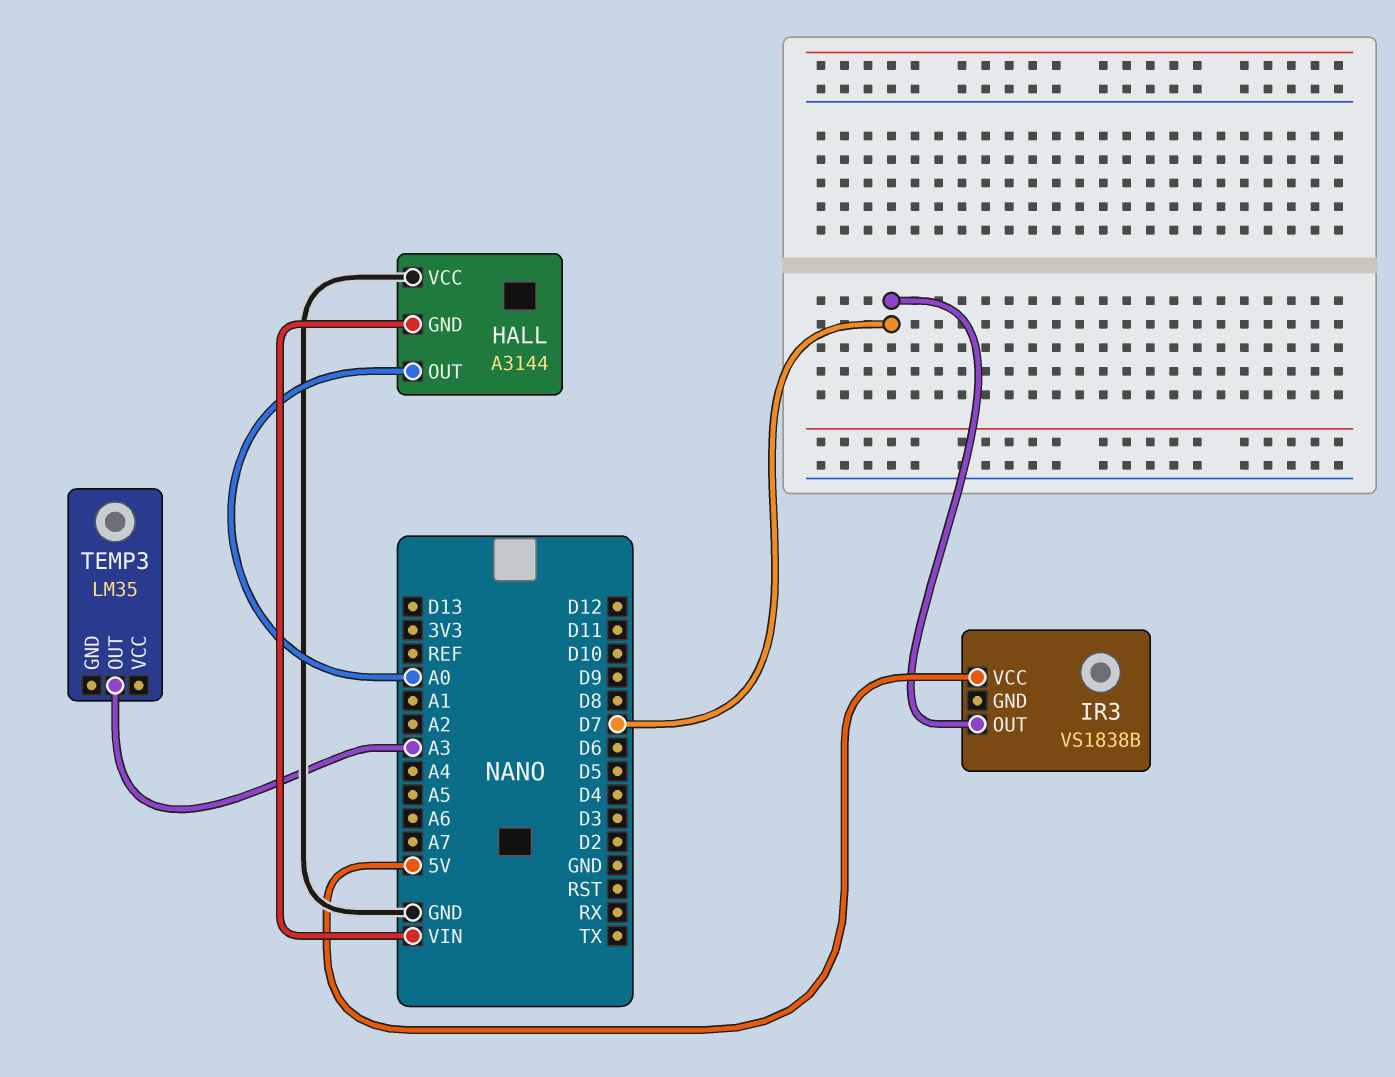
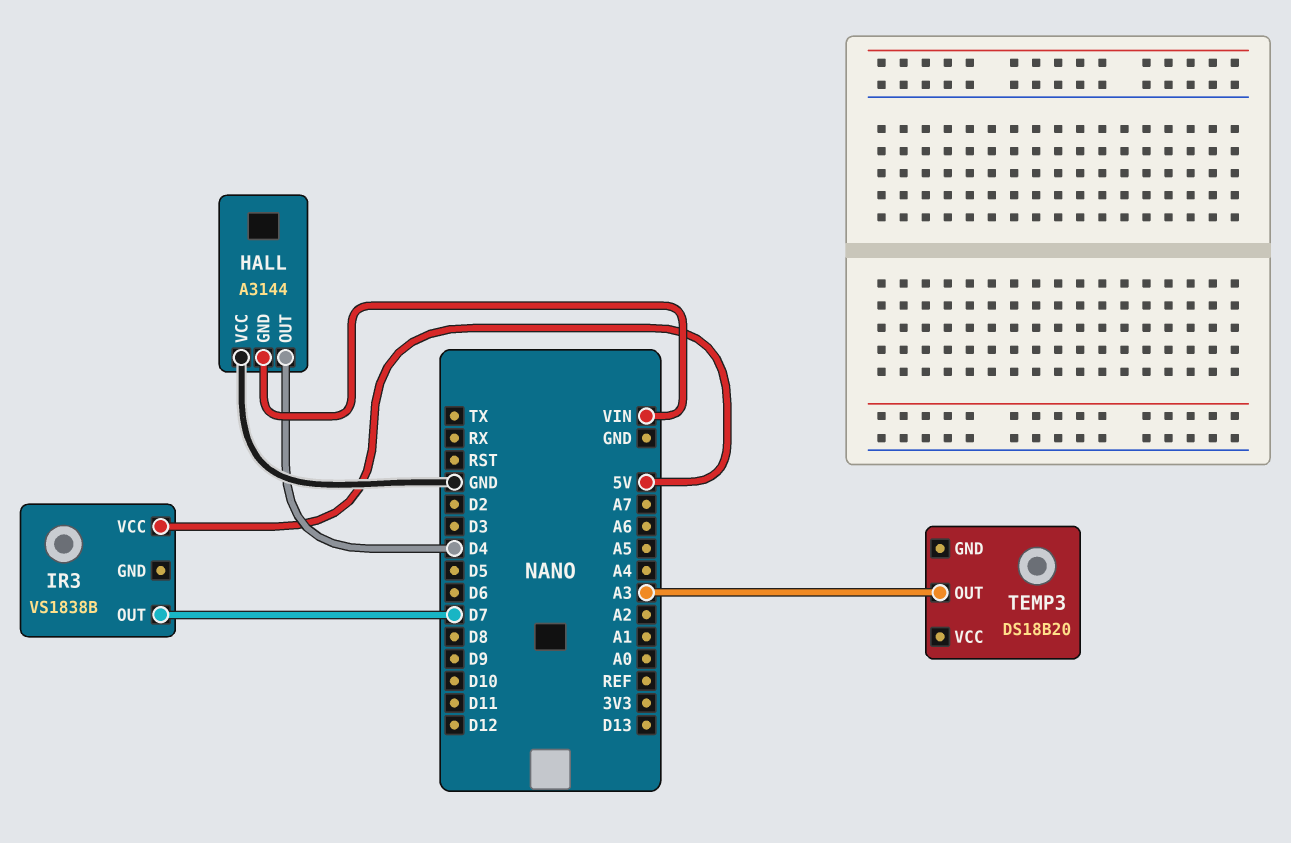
HALL pin OUT: A0 -> D4
TEMP3: LM35 -> DS18B20

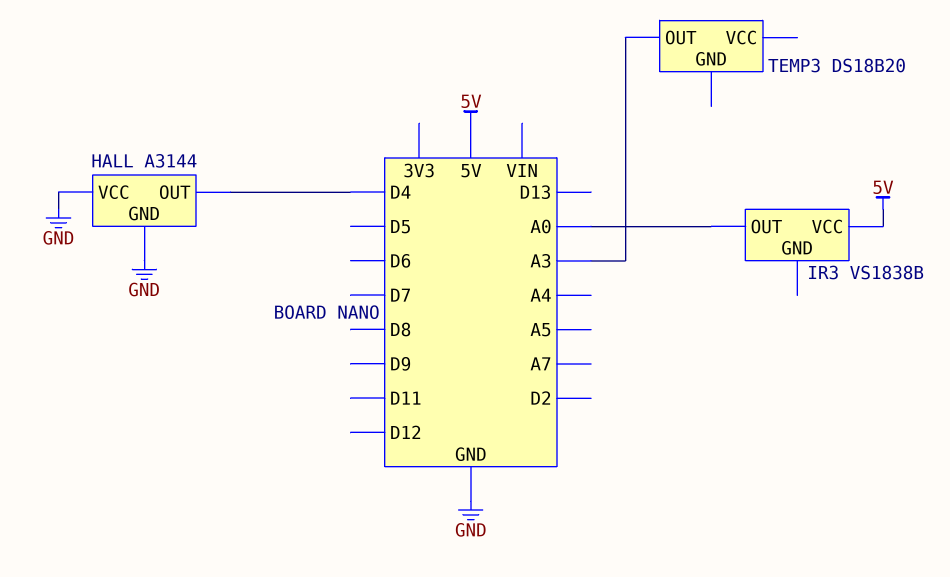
HALL pin GND: VIN -> GND
IR3 pin OUT: D7 -> A0

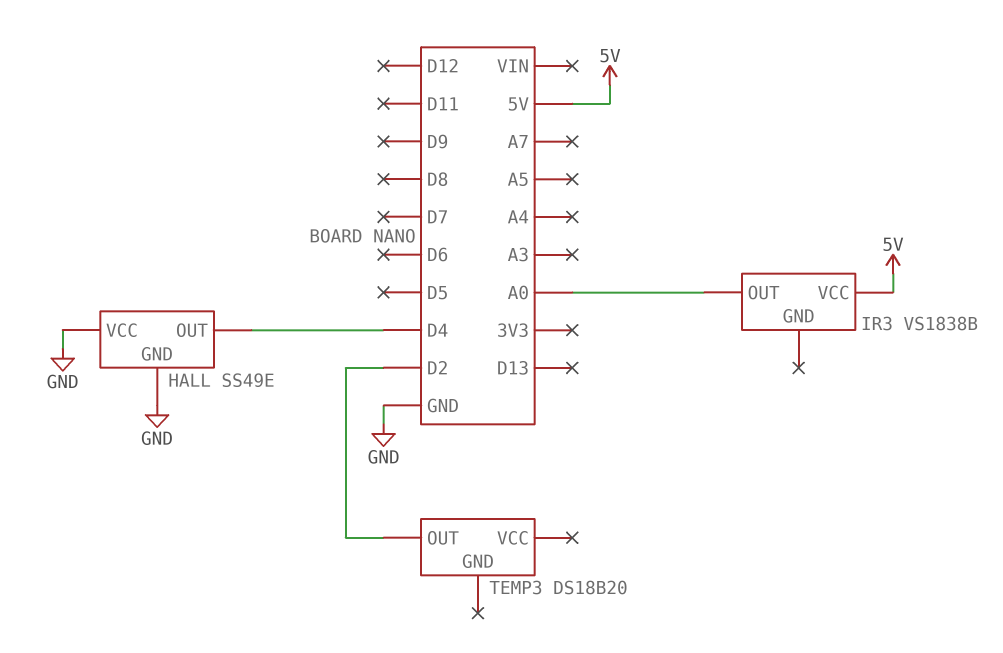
HALL: A3144 -> SS49E
TEMP3 pin OUT: A3 -> D2

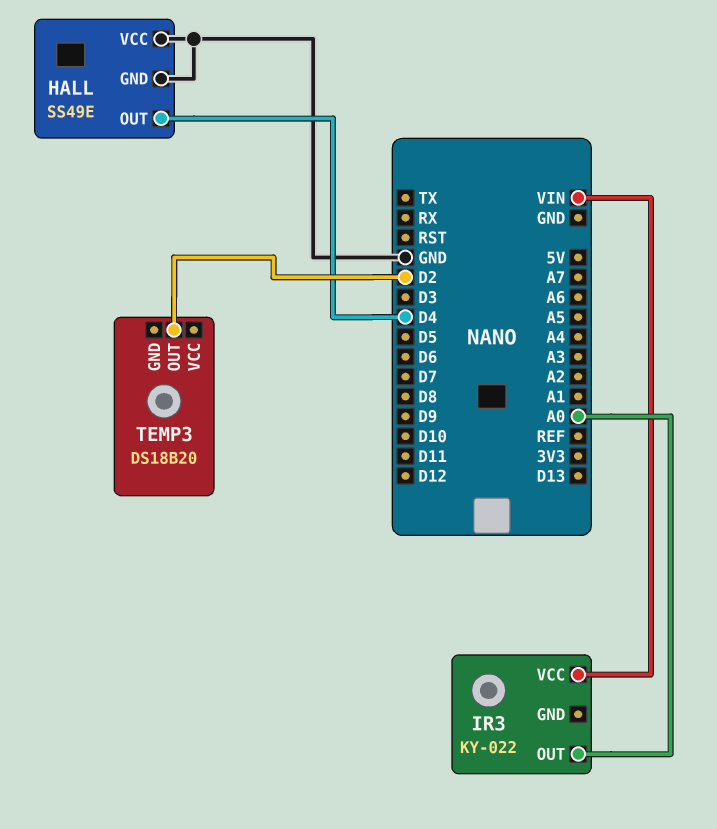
IR3: VS1838B -> KY-022
IR3 pin VCC: 5V -> VIN

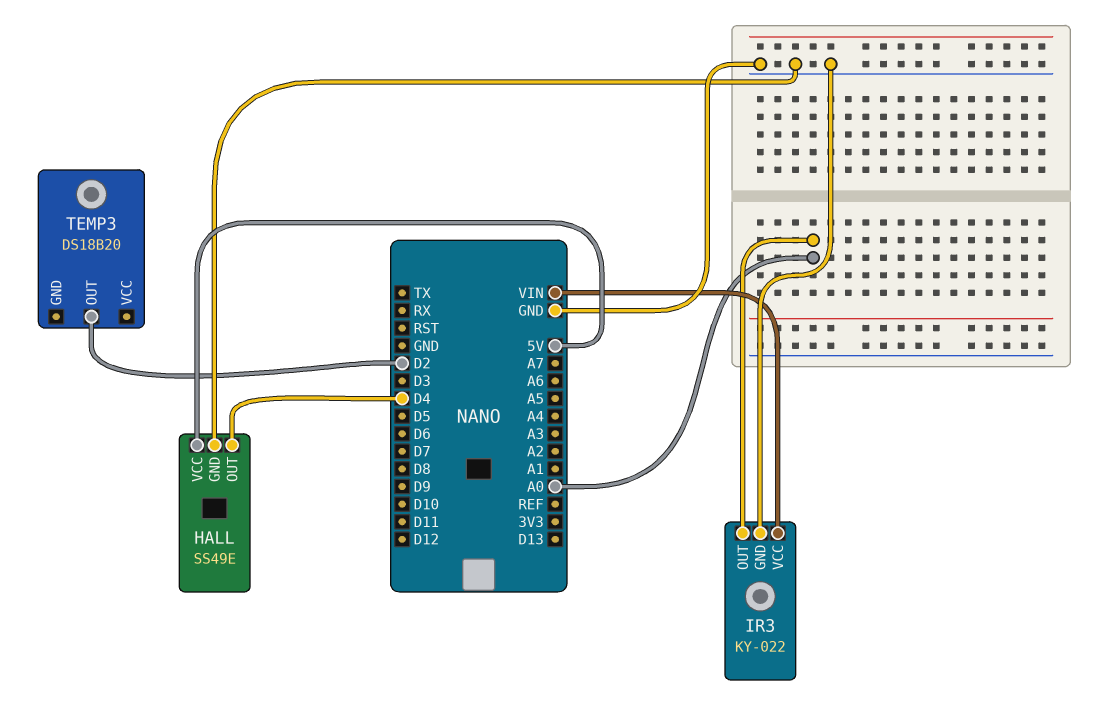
HALL pin VCC: GND -> 5V
IR3 pin GND: none -> GND

